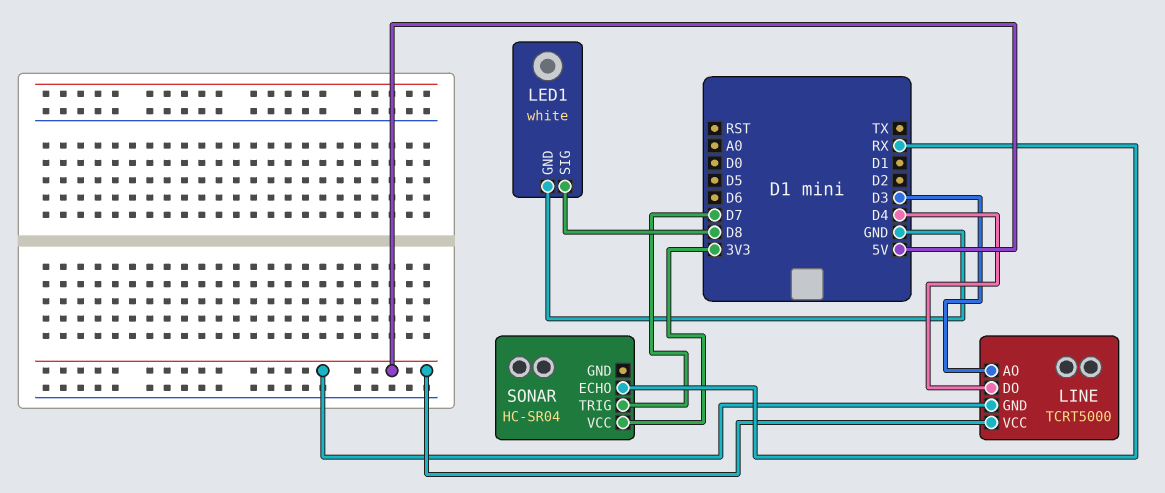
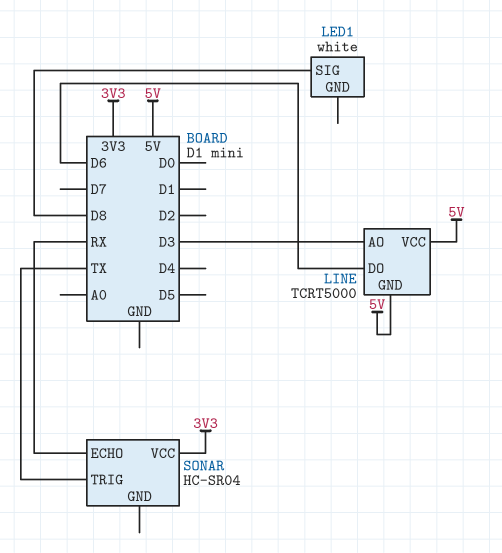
LED1 pin GND: GND -> none
LINE pin DO: D4 -> D6
SONAR pin TRIG: D7 -> TX

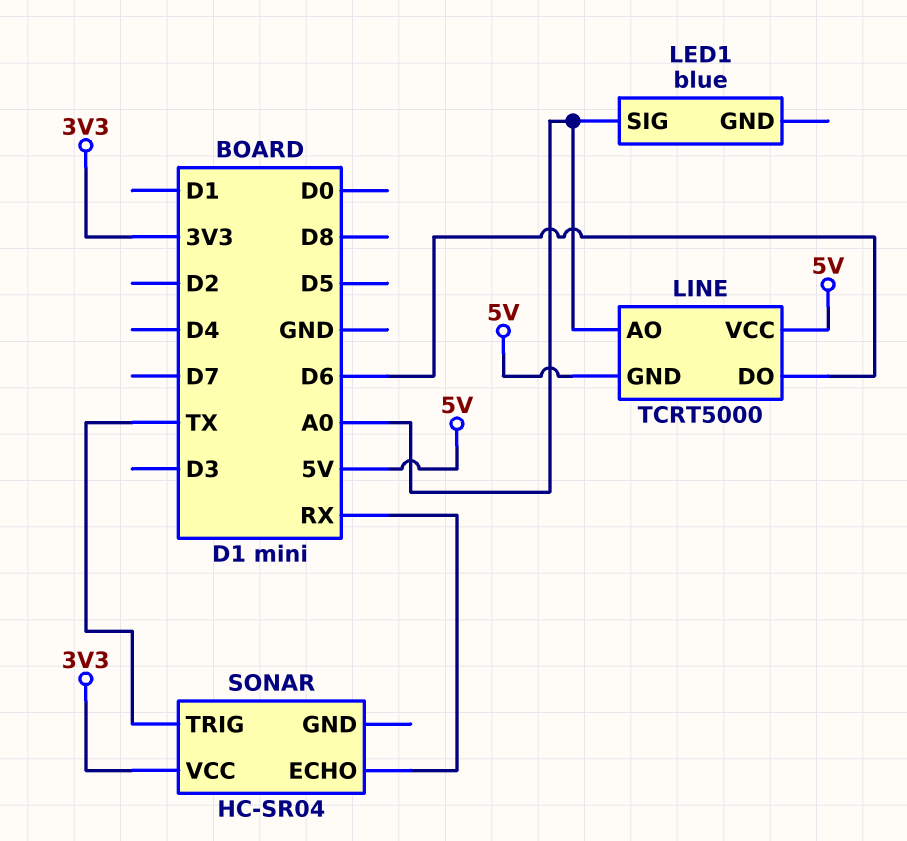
LED1: white -> blue
LED1 pin SIG: D8 -> A0
LINE pin AO: D3 -> A0

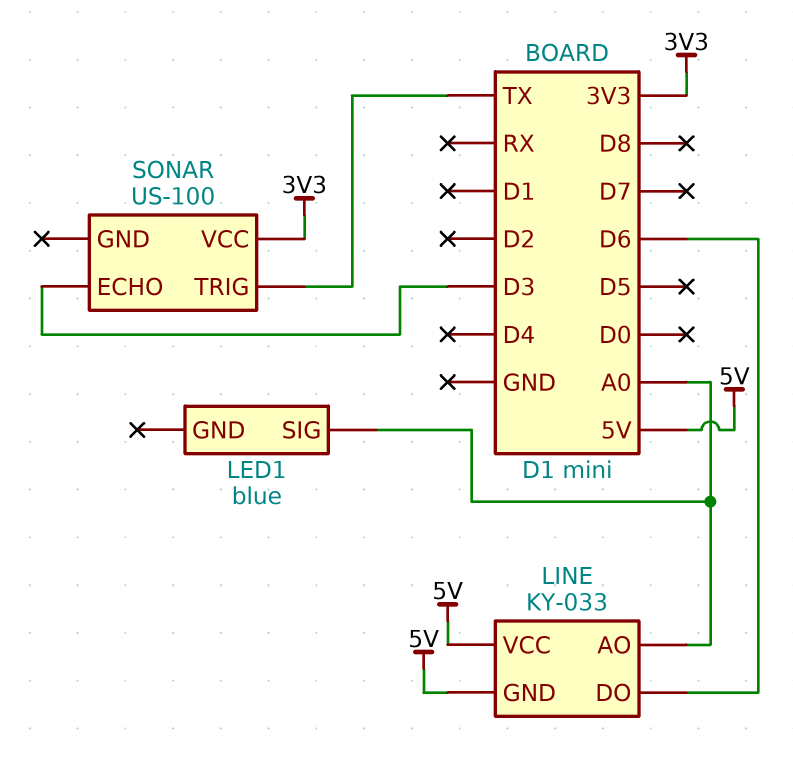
LINE: TCRT5000 -> KY-033
SONAR: HC-SR04 -> US-100
SONAR pin ECHO: RX -> D3

